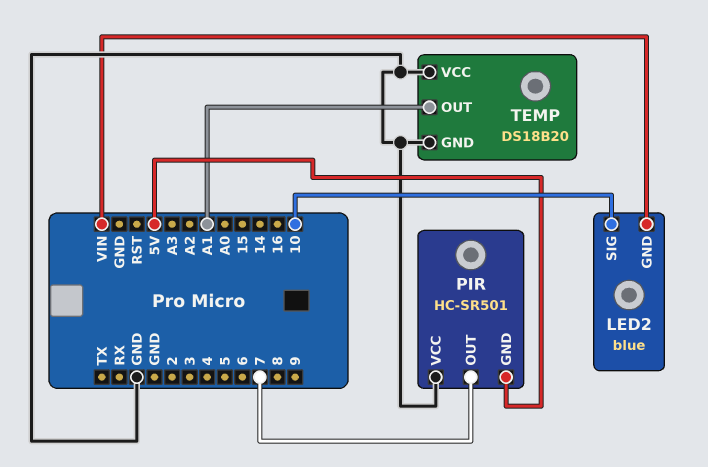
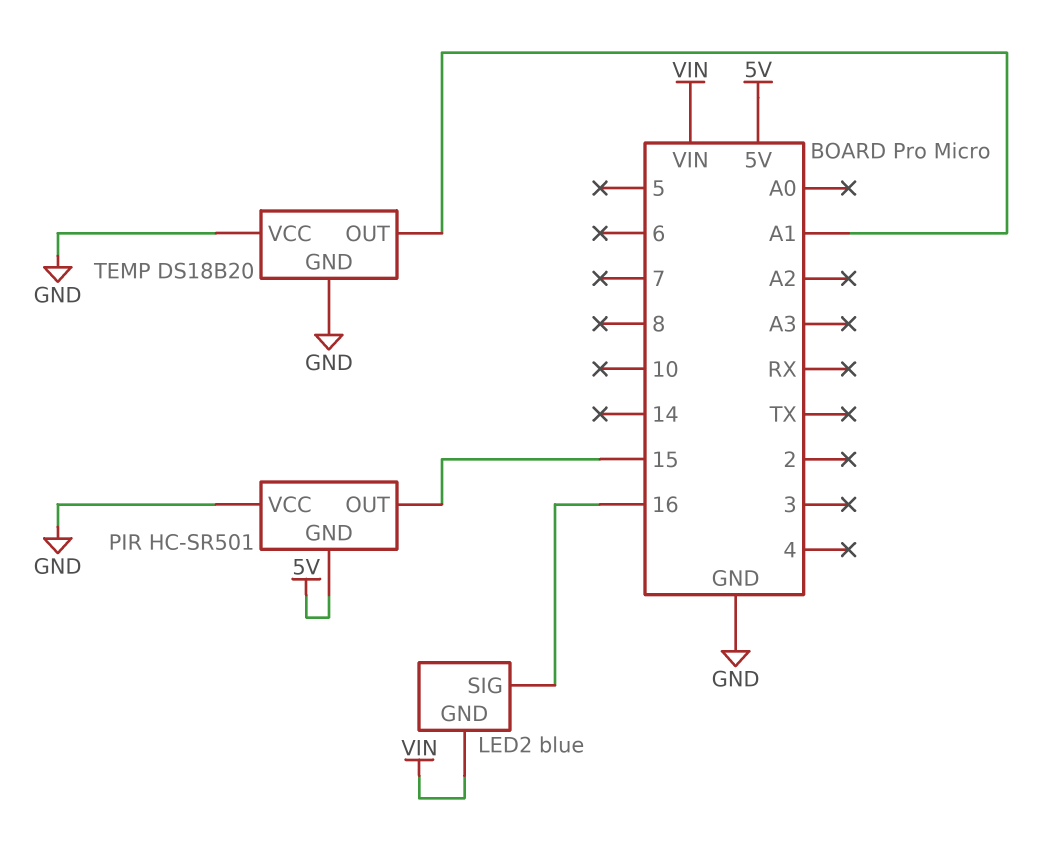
LED2 pin SIG: 10 -> 16
PIR pin OUT: 7 -> 15

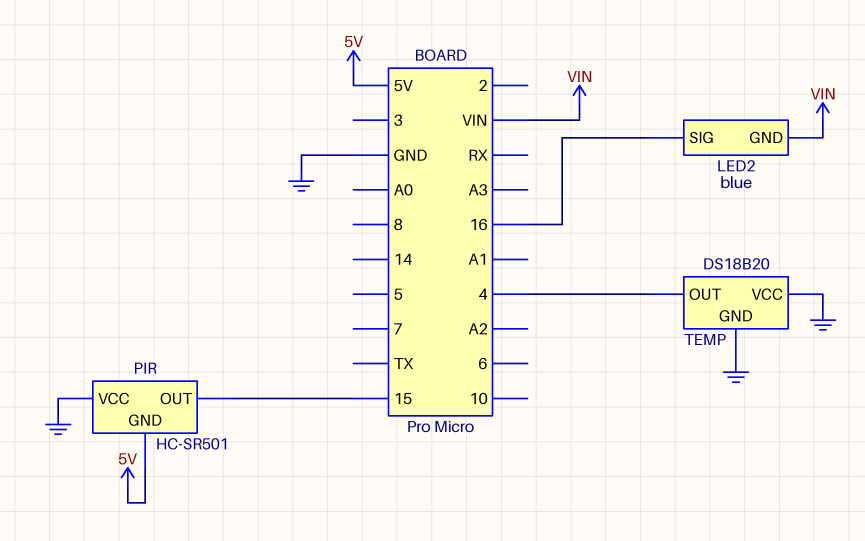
TEMP pin OUT: A1 -> 4

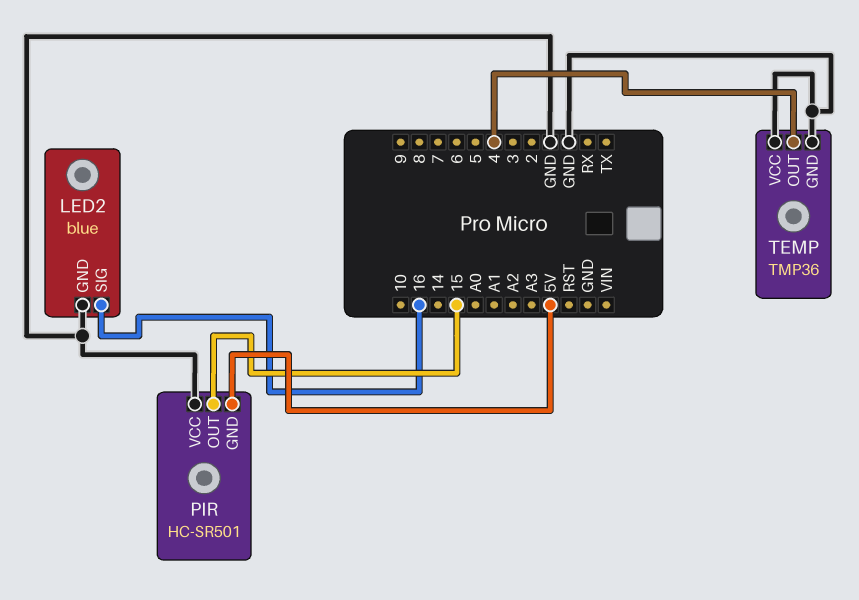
LED2 pin GND: VIN -> GND
TEMP: DS18B20 -> TMP36

